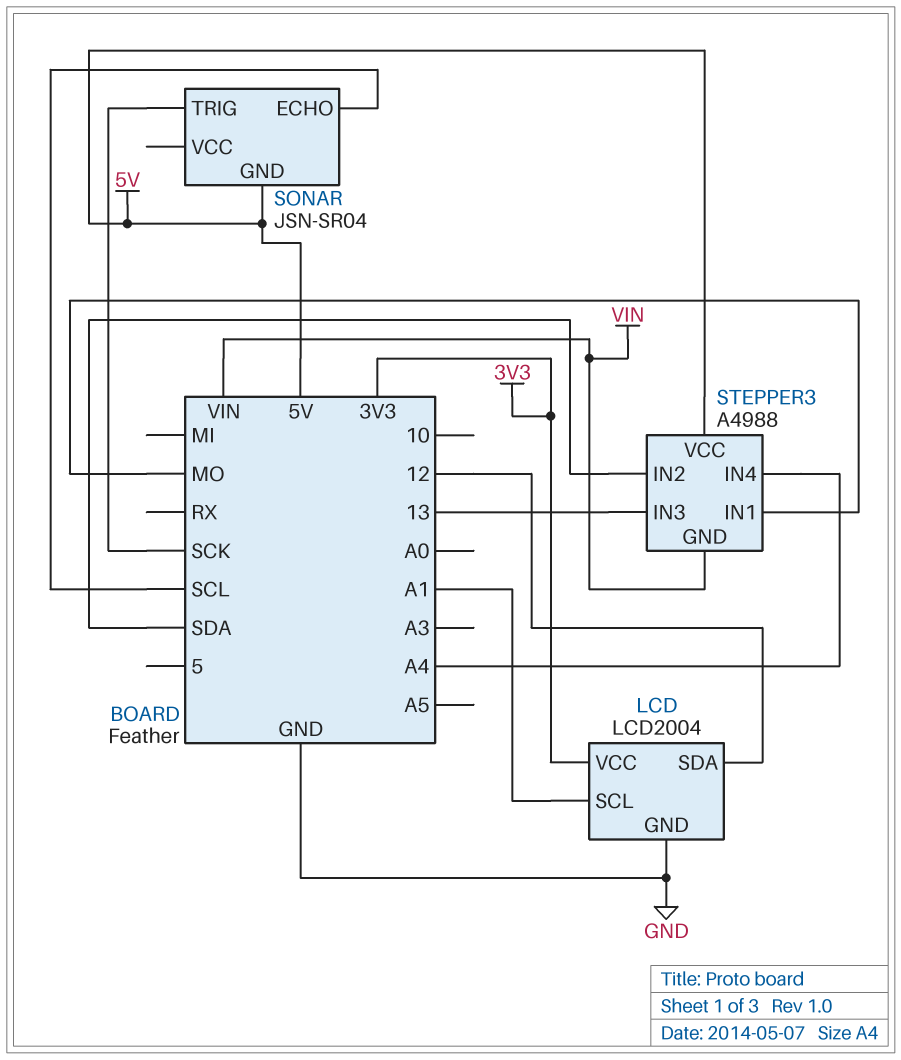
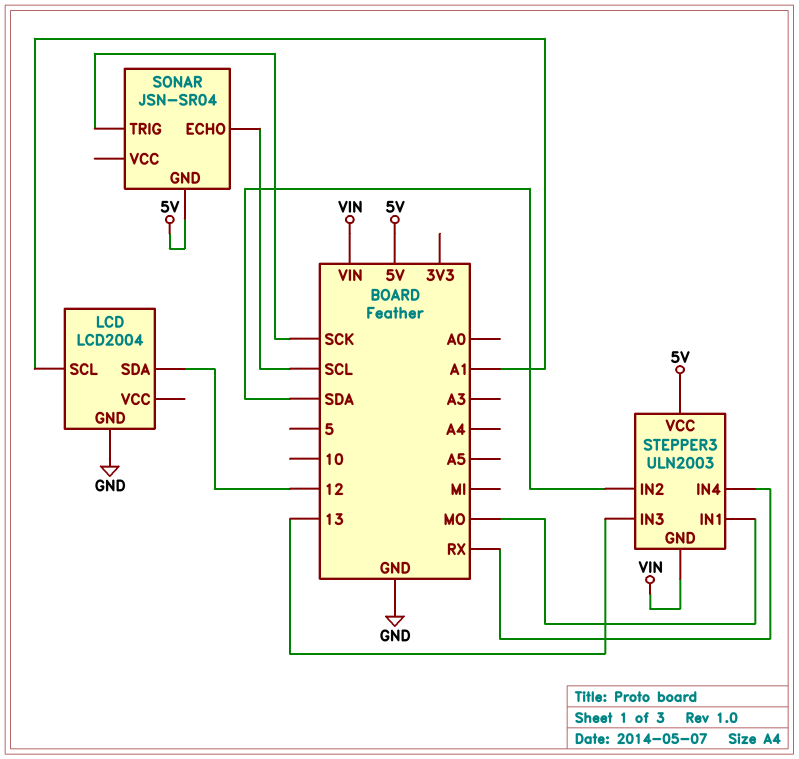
LCD pin VCC: 3V3 -> none
STEPPER3: A4988 -> ULN2003
STEPPER3 pin IN4: A4 -> RX

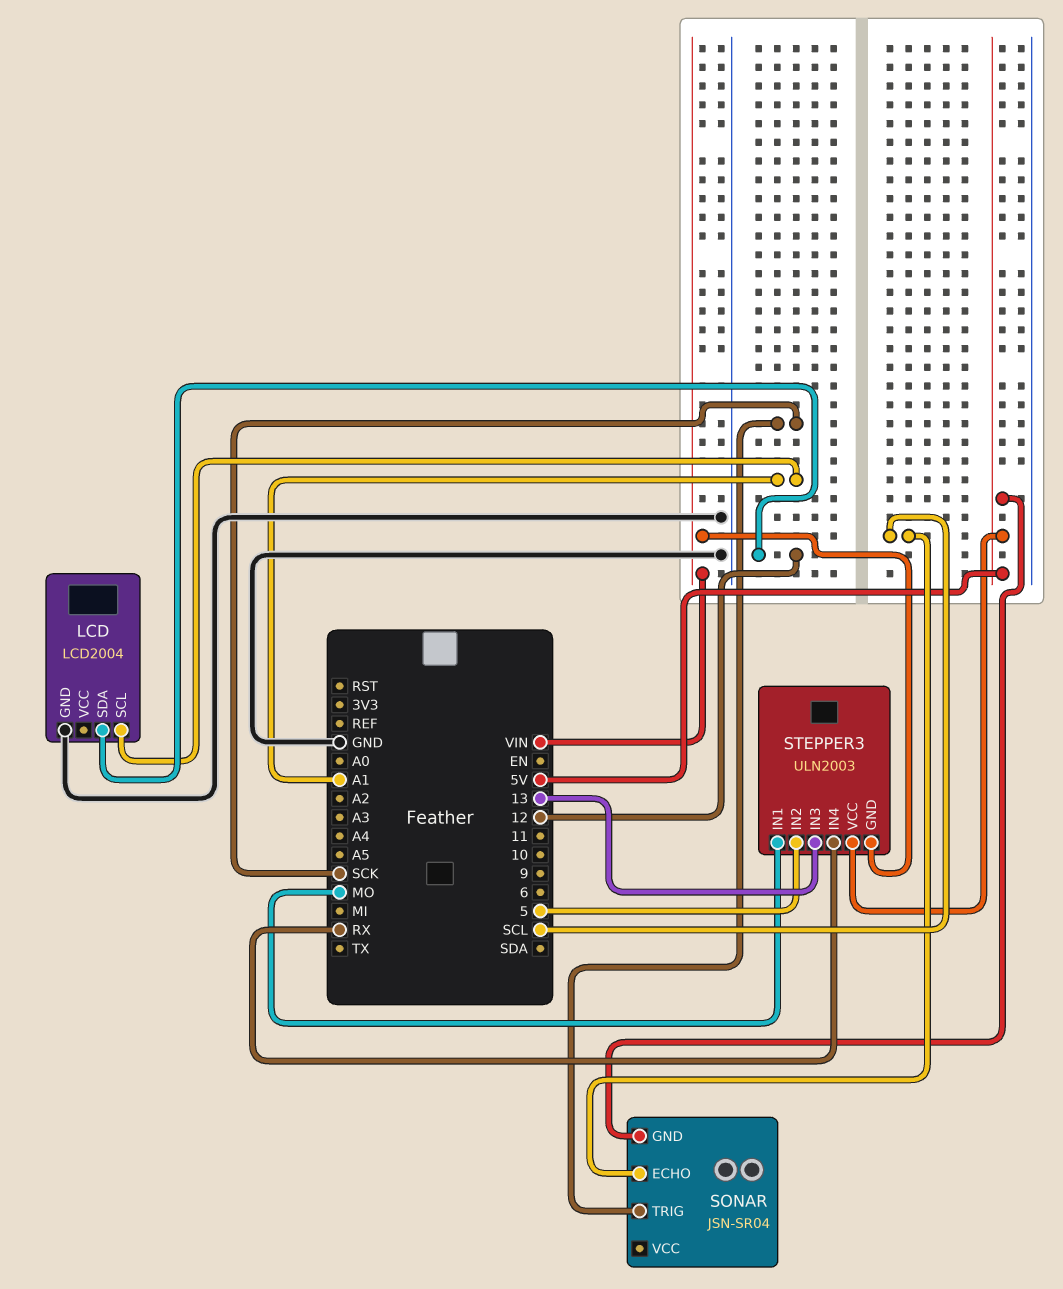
STEPPER3 pin IN2: SDA -> 5

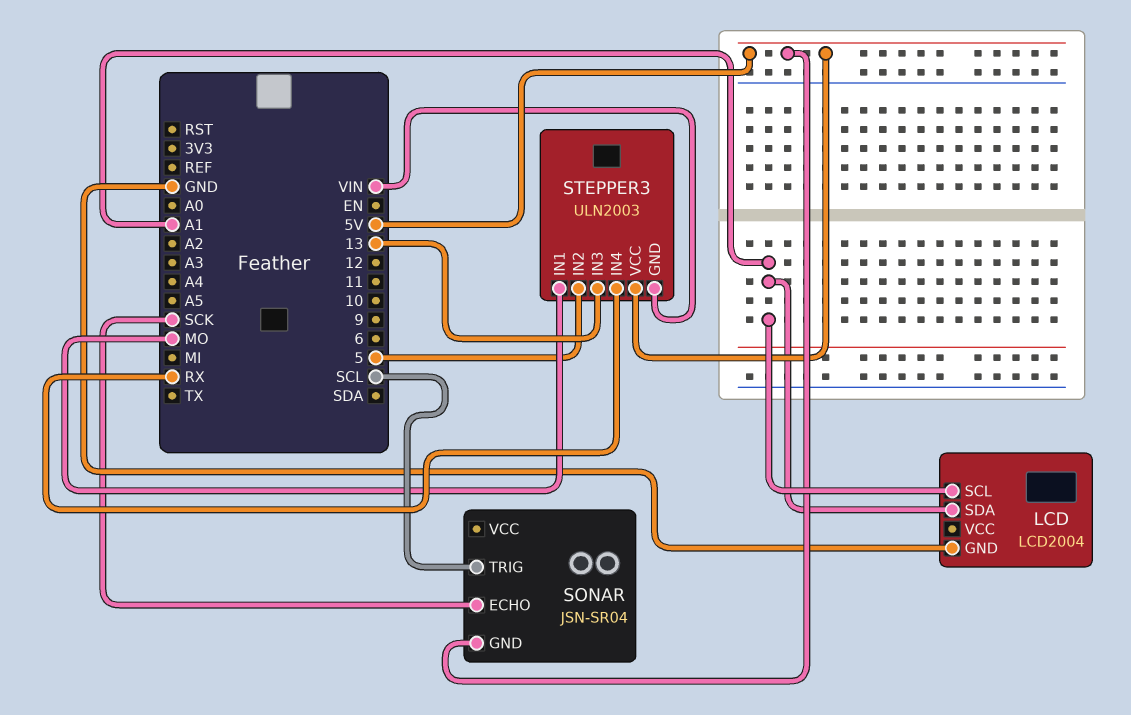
LCD pin SDA: 12 -> A1
SONAR pin ECHO: SCL -> SCK
SONAR pin TRIG: SCK -> SCL

